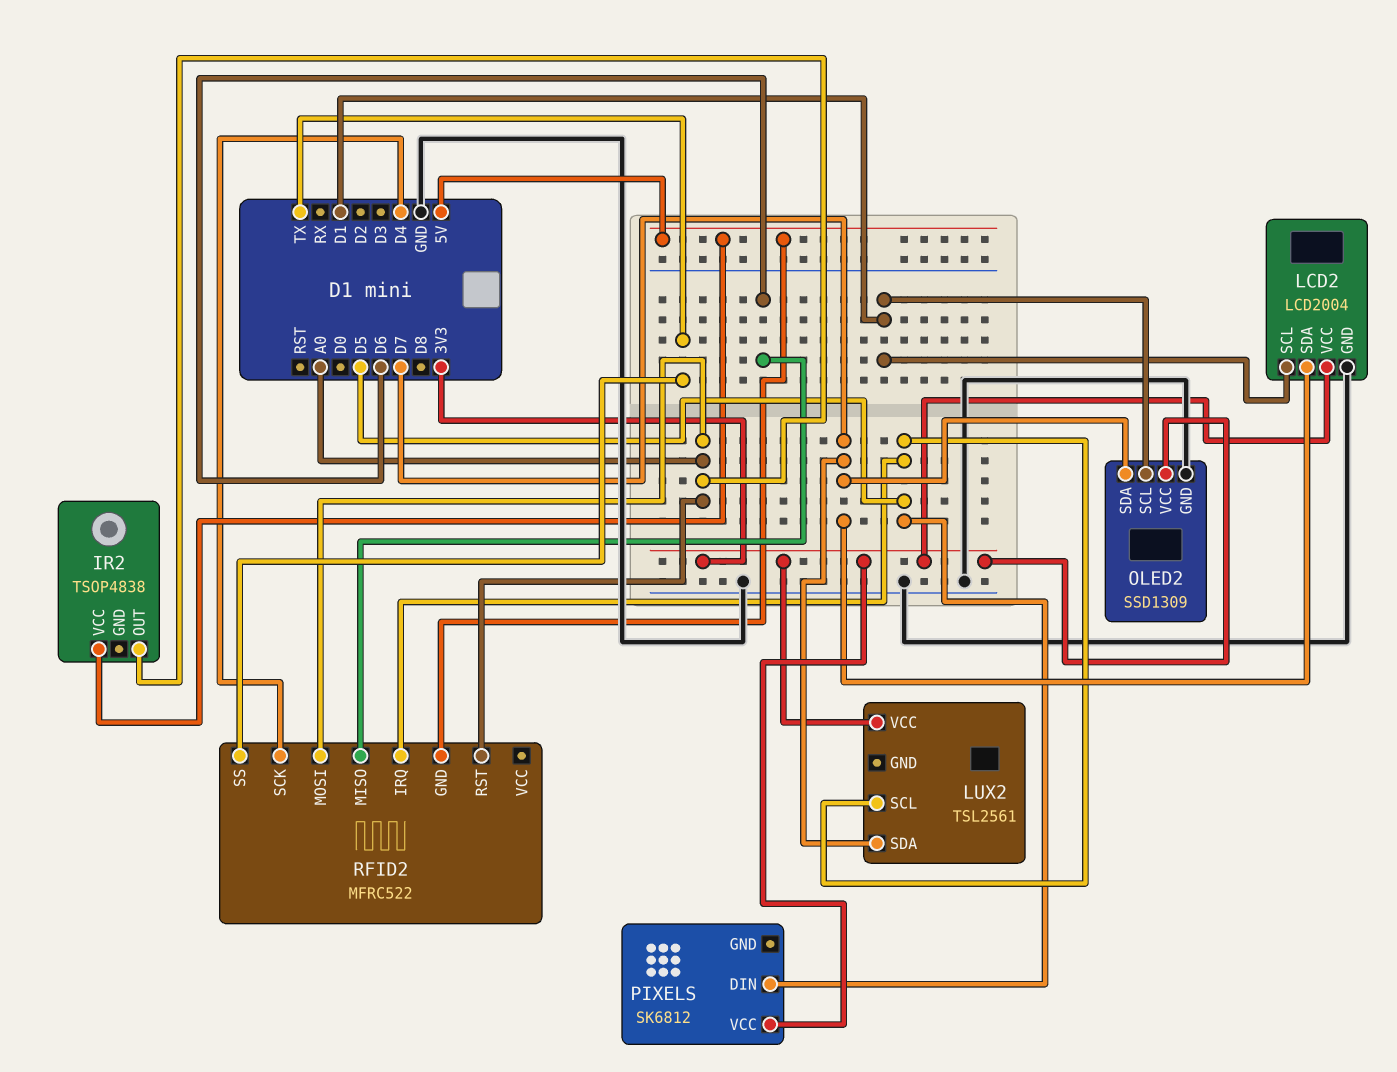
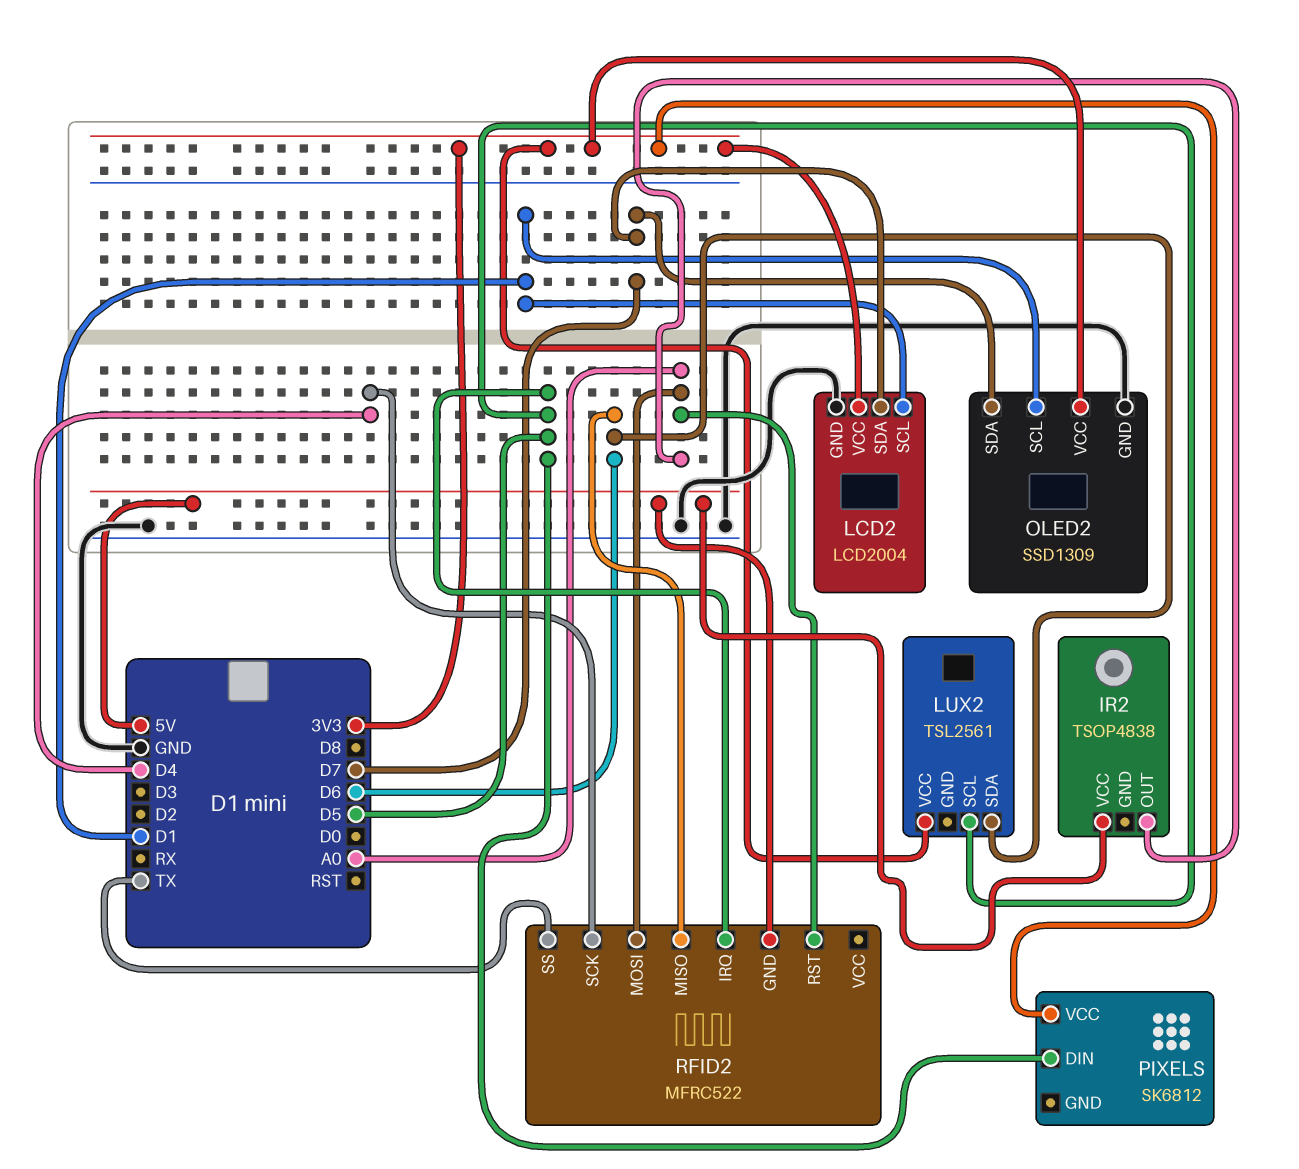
LUX2 pin SDA: D7 -> D6

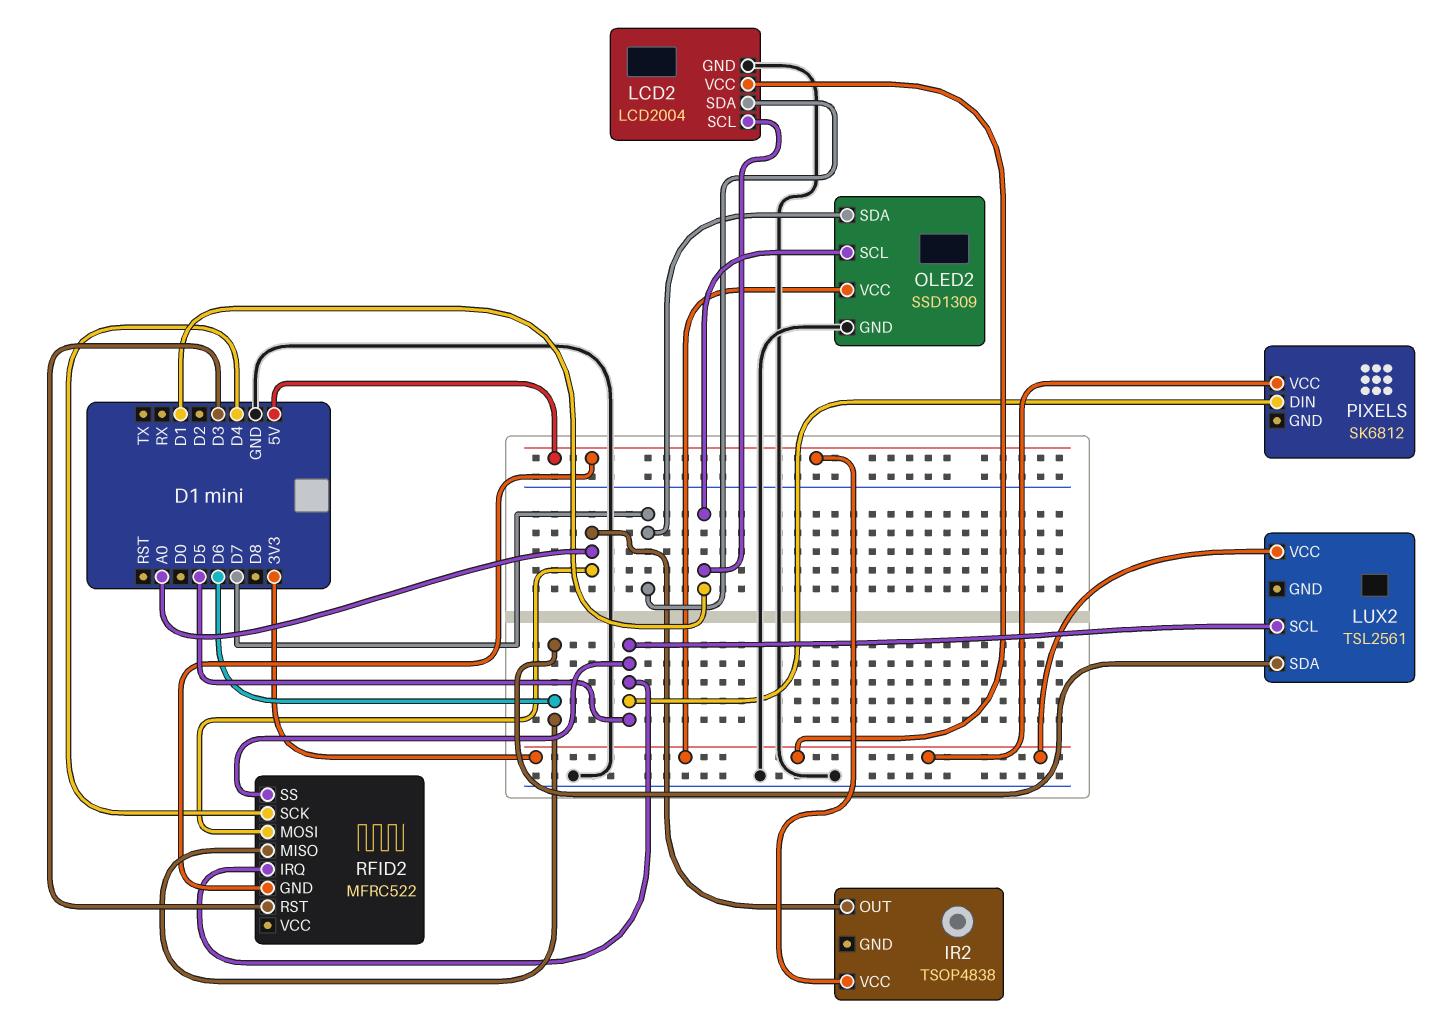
RFID2 pin RST: A0 -> D3
RFID2 pin SS: TX -> D5

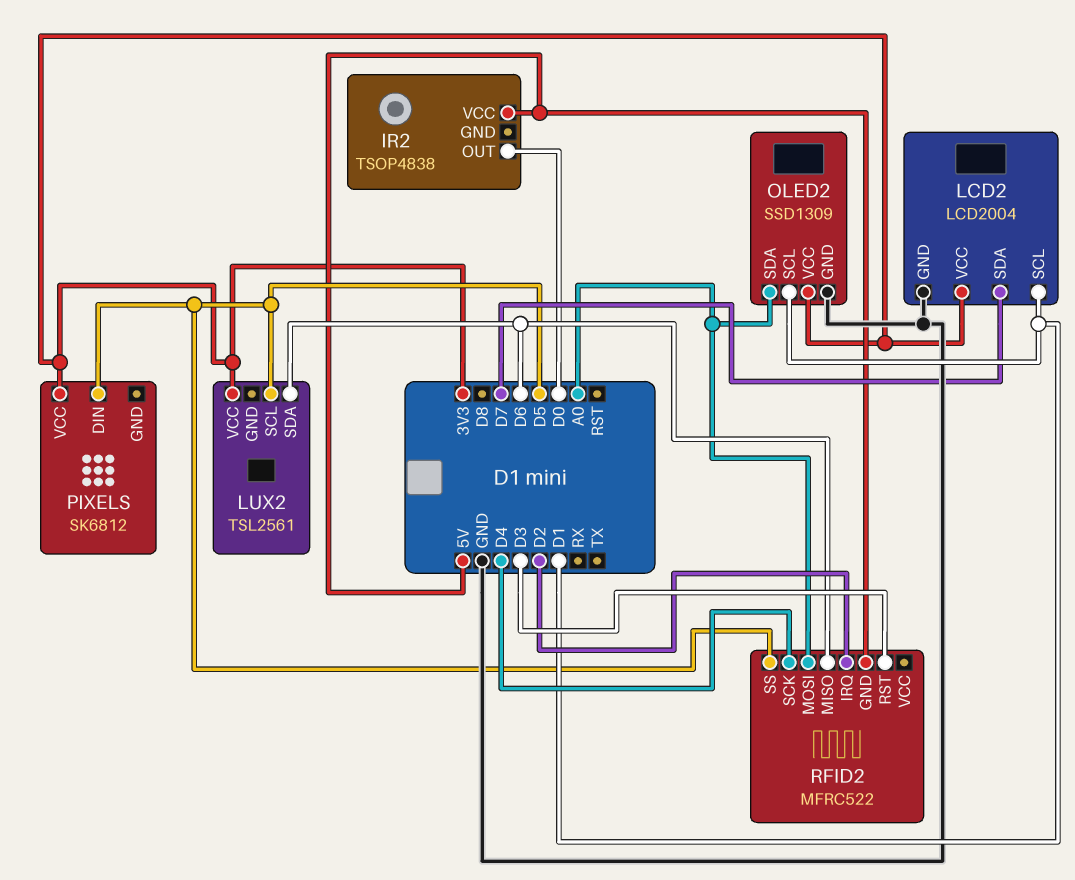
IR2 pin OUT: A0 -> D0
OLED2 pin SDA: D7 -> A0
RFID2 pin IRQ: D5 -> D2

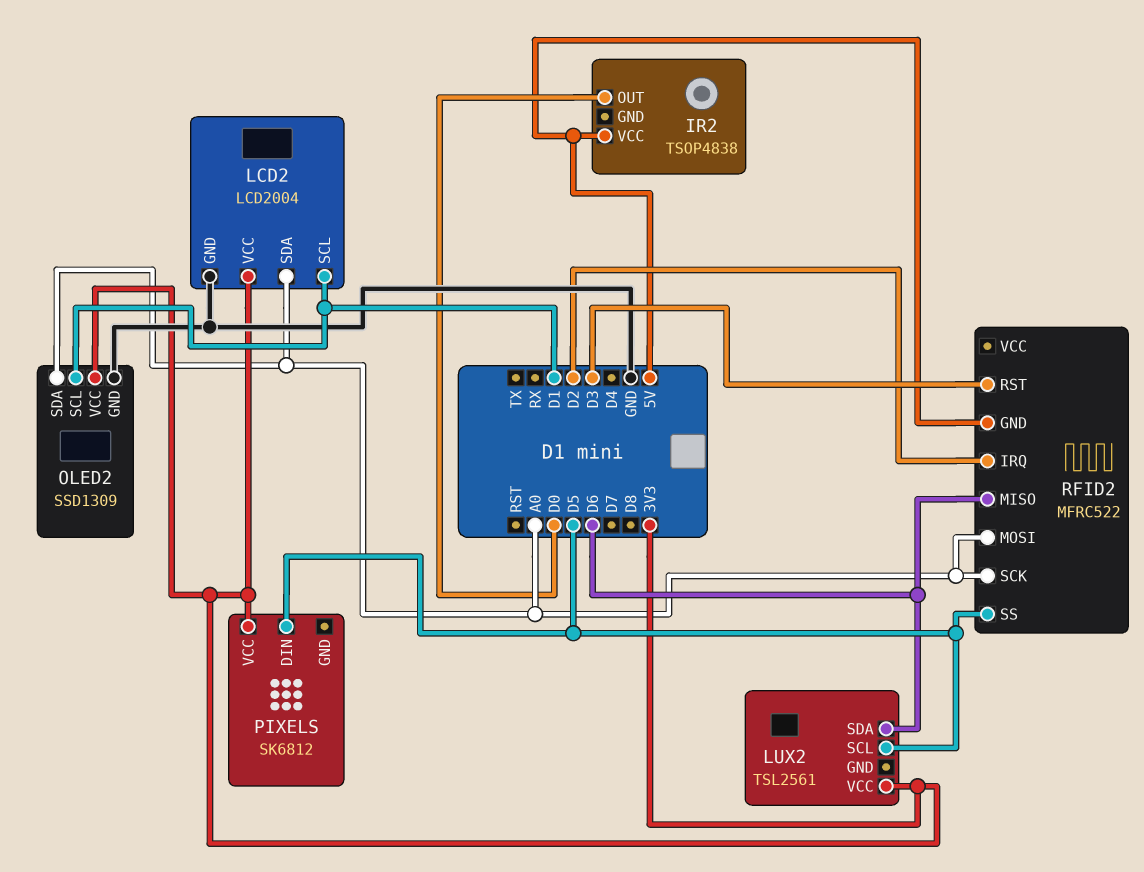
LCD2 pin SDA: D7 -> A0
RFID2 pin SCK: D4 -> A0

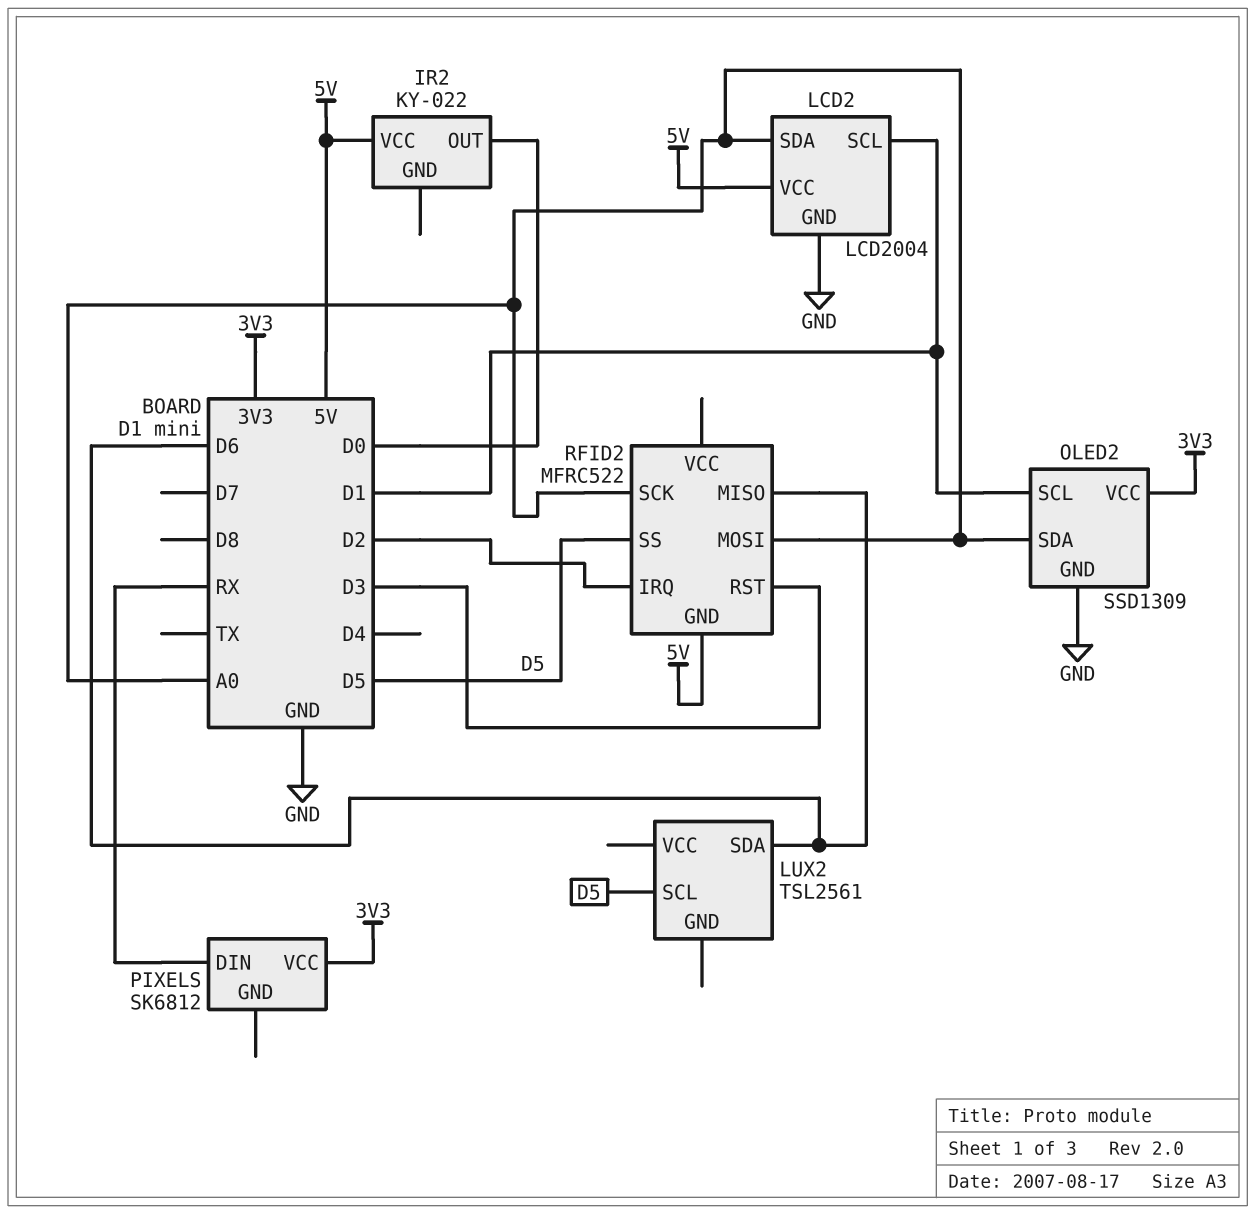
IR2: TSOP4838 -> KY-022
LCD2 pin VCC: 3V3 -> 5V
LUX2 pin VCC: 3V3 -> none
PIXELS pin DIN: D5 -> RX

